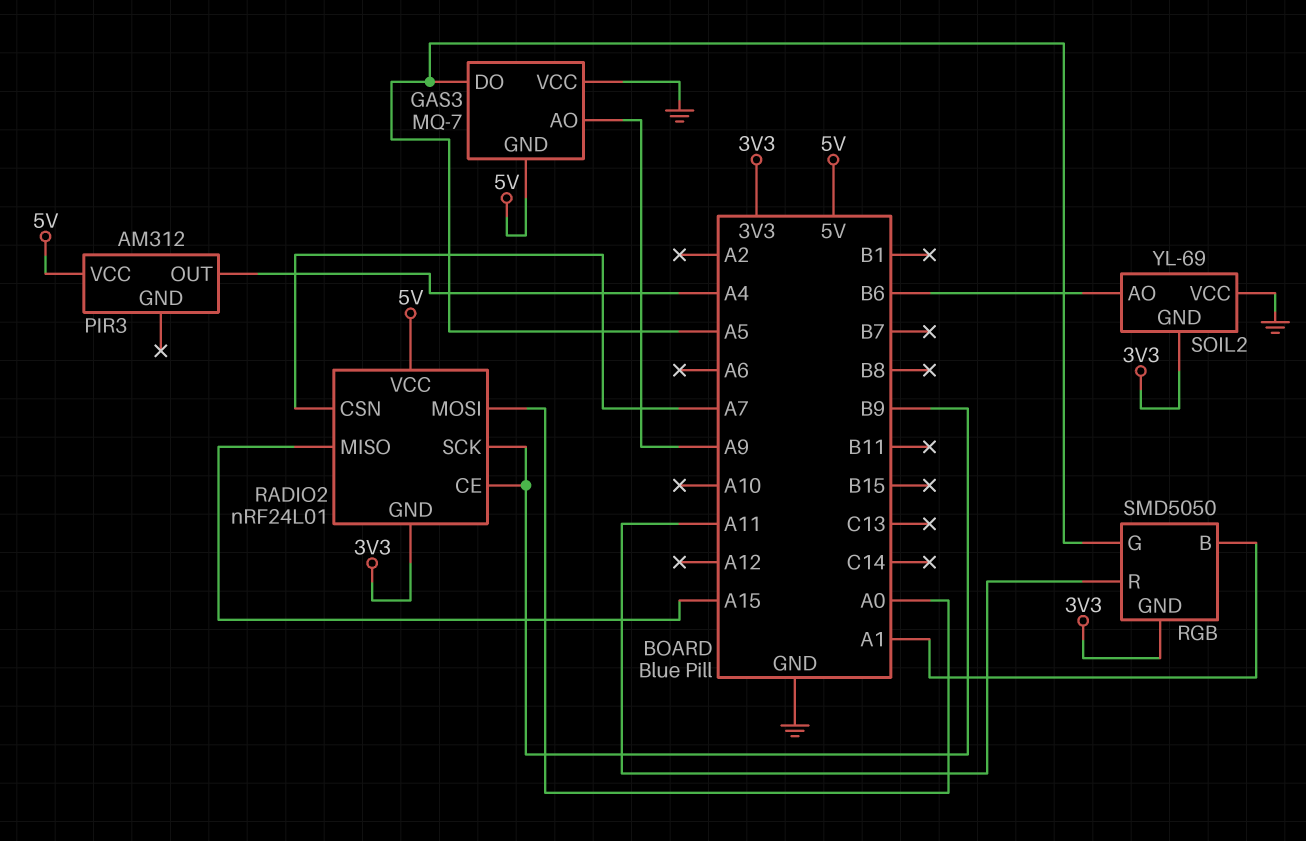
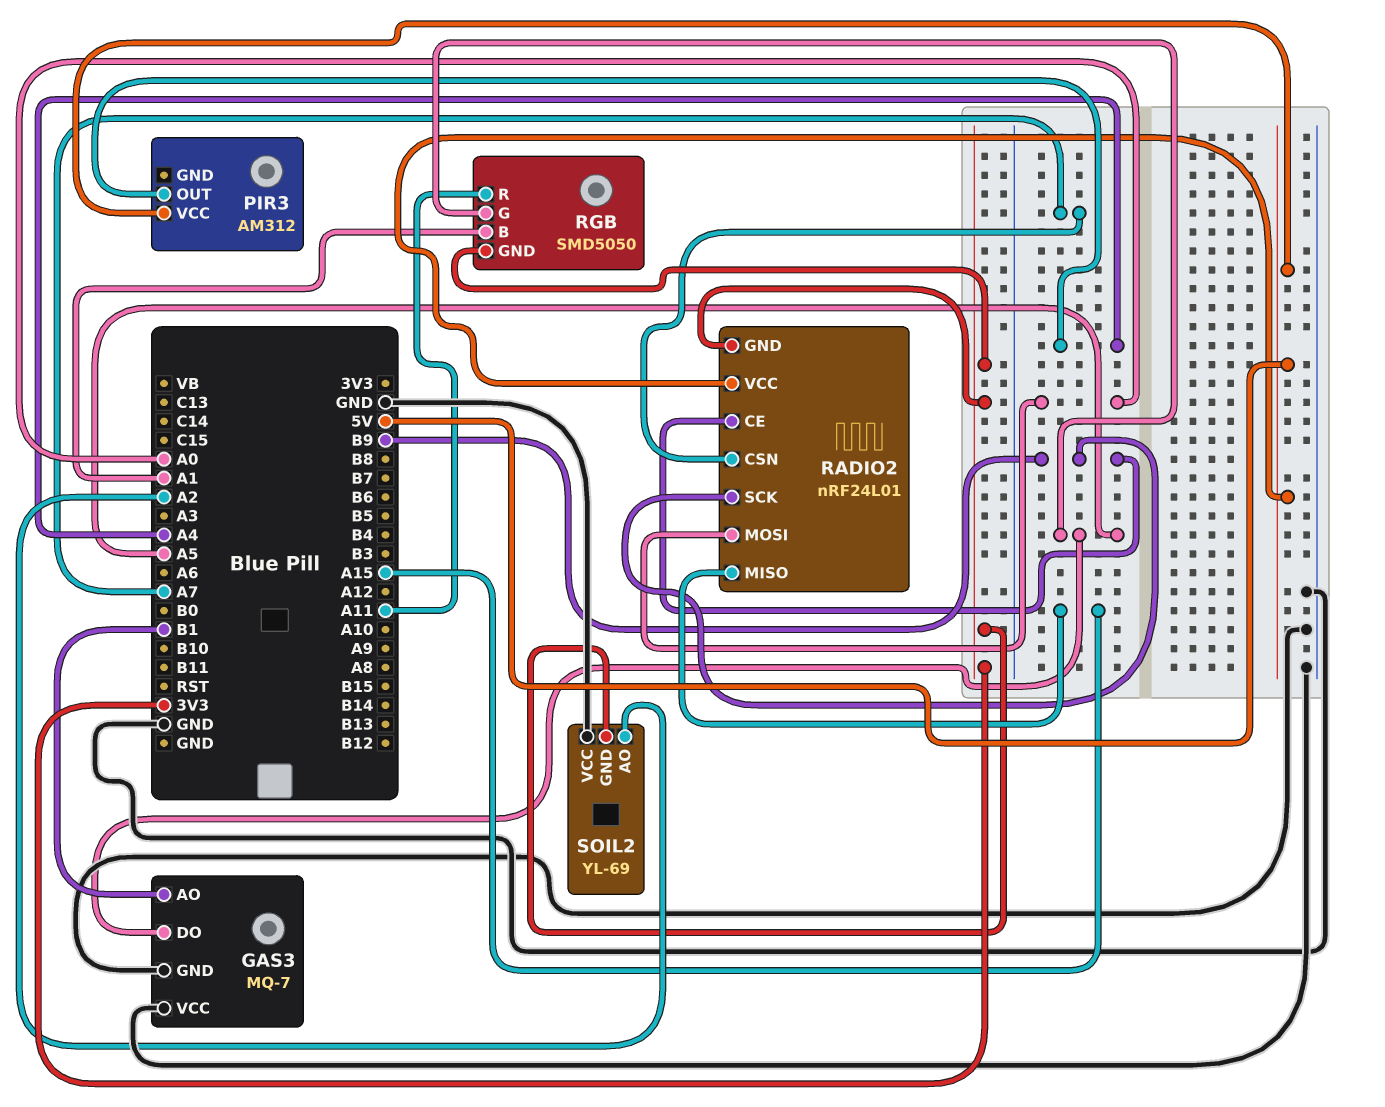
GAS3 pin AO: A9 -> B1
GAS3 pin GND: 5V -> GND
SOIL2 pin AO: B6 -> A2

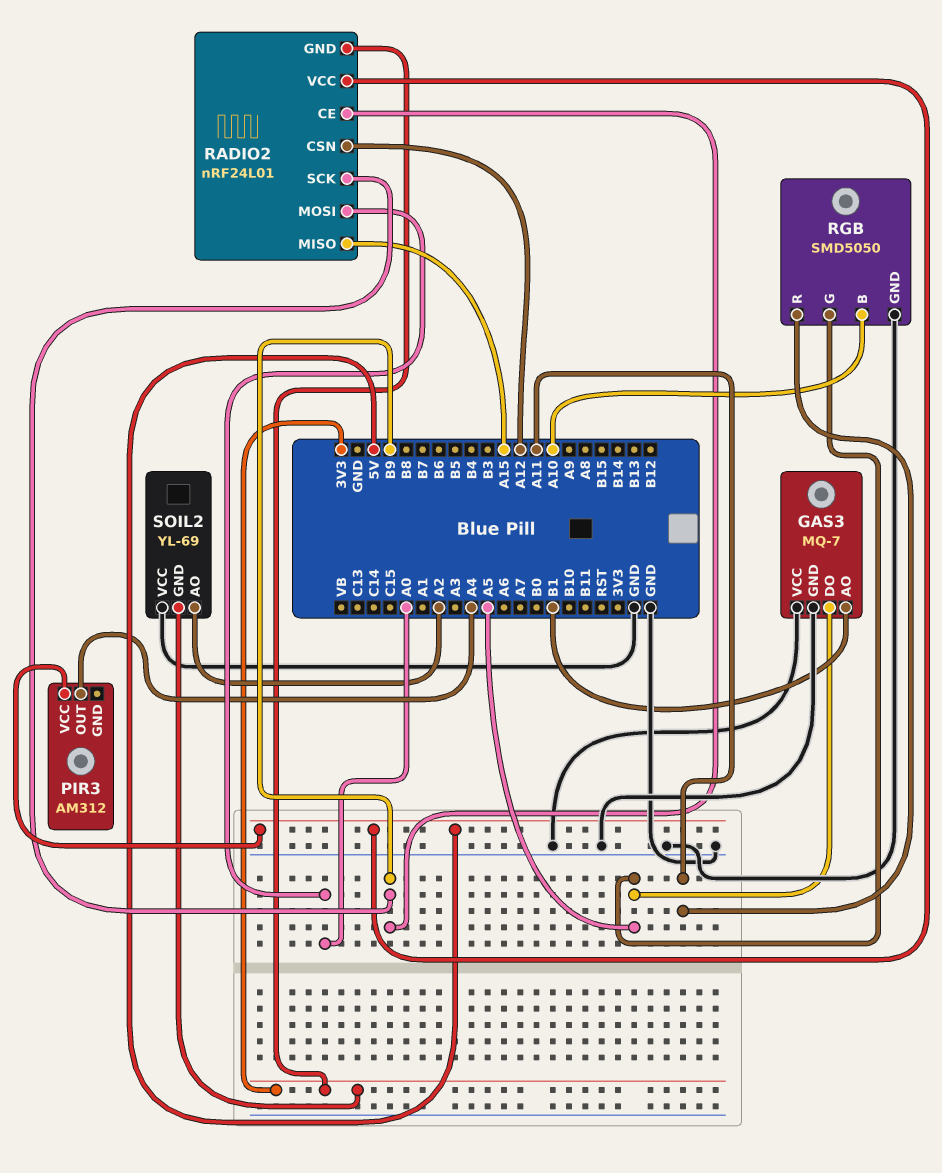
RADIO2 pin CSN: A7 -> A12
RGB pin B: A1 -> A10
RGB pin GND: 3V3 -> GND

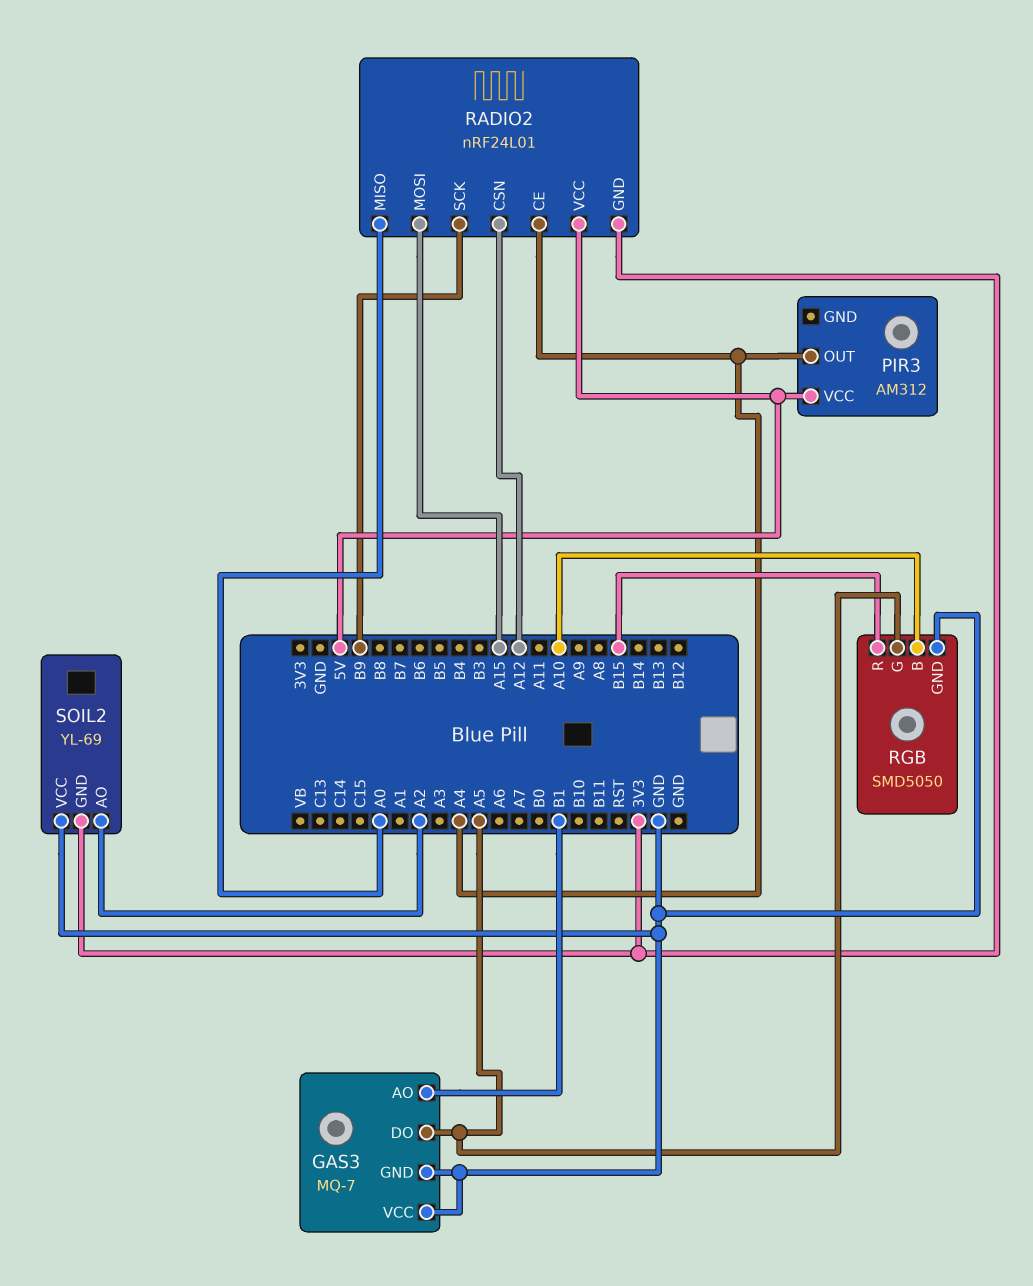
RADIO2 pin CE: B9 -> A4
RADIO2 pin MISO: A15 -> A0
RADIO2 pin MOSI: A0 -> A15
RGB pin R: A11 -> B15

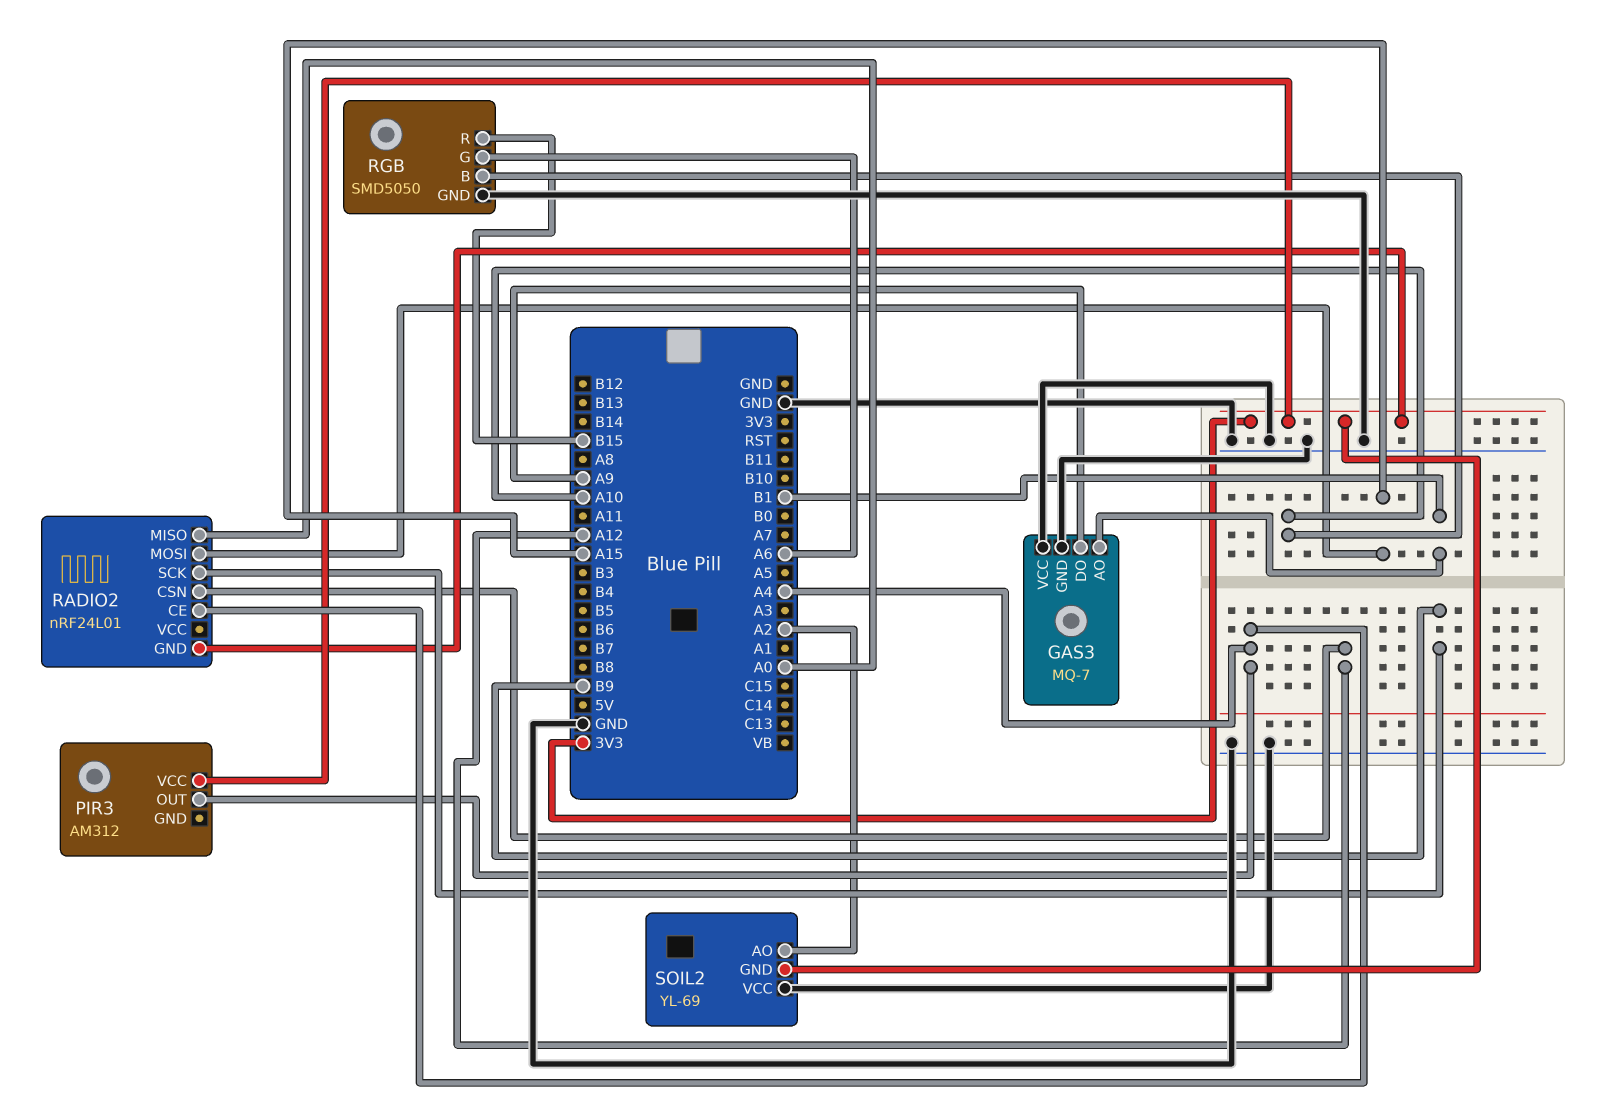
GAS3 pin DO: A5 -> A9
PIR3 pin VCC: 5V -> 3V3
RADIO2 pin VCC: 5V -> none
RGB pin G: A5 -> A6

